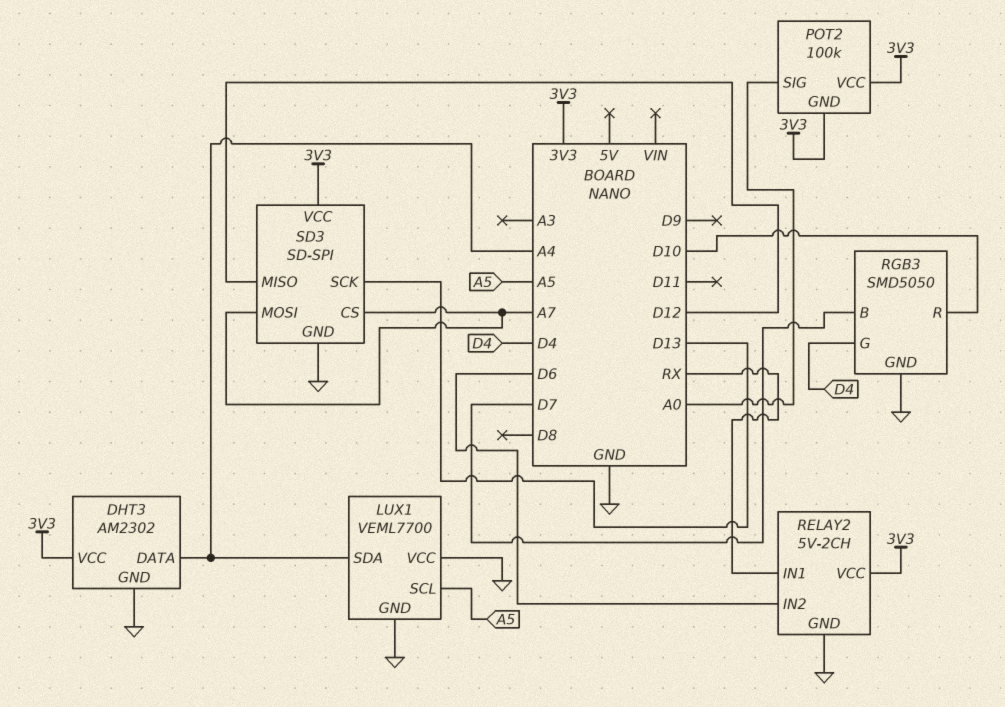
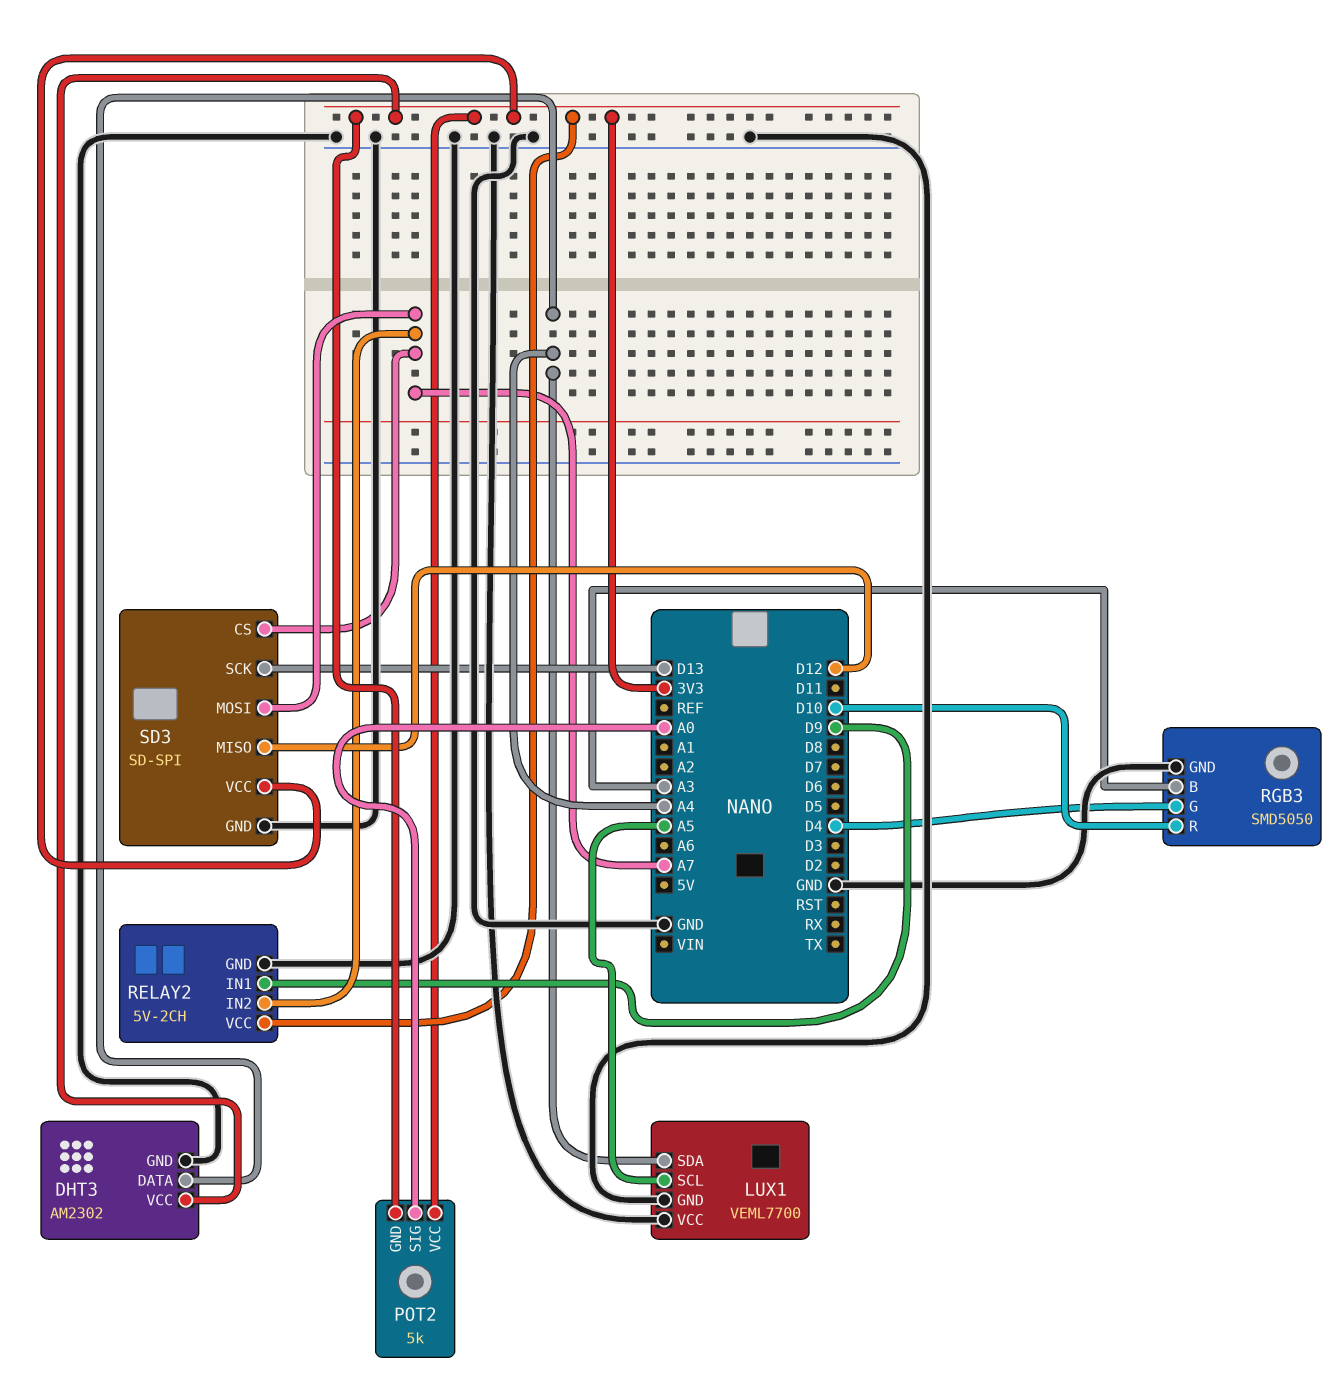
POT2: 100k -> 5k
RELAY2 pin IN1: RX -> D9
RELAY2 pin IN2: D6 -> A7
RGB3 pin B: D7 -> A3

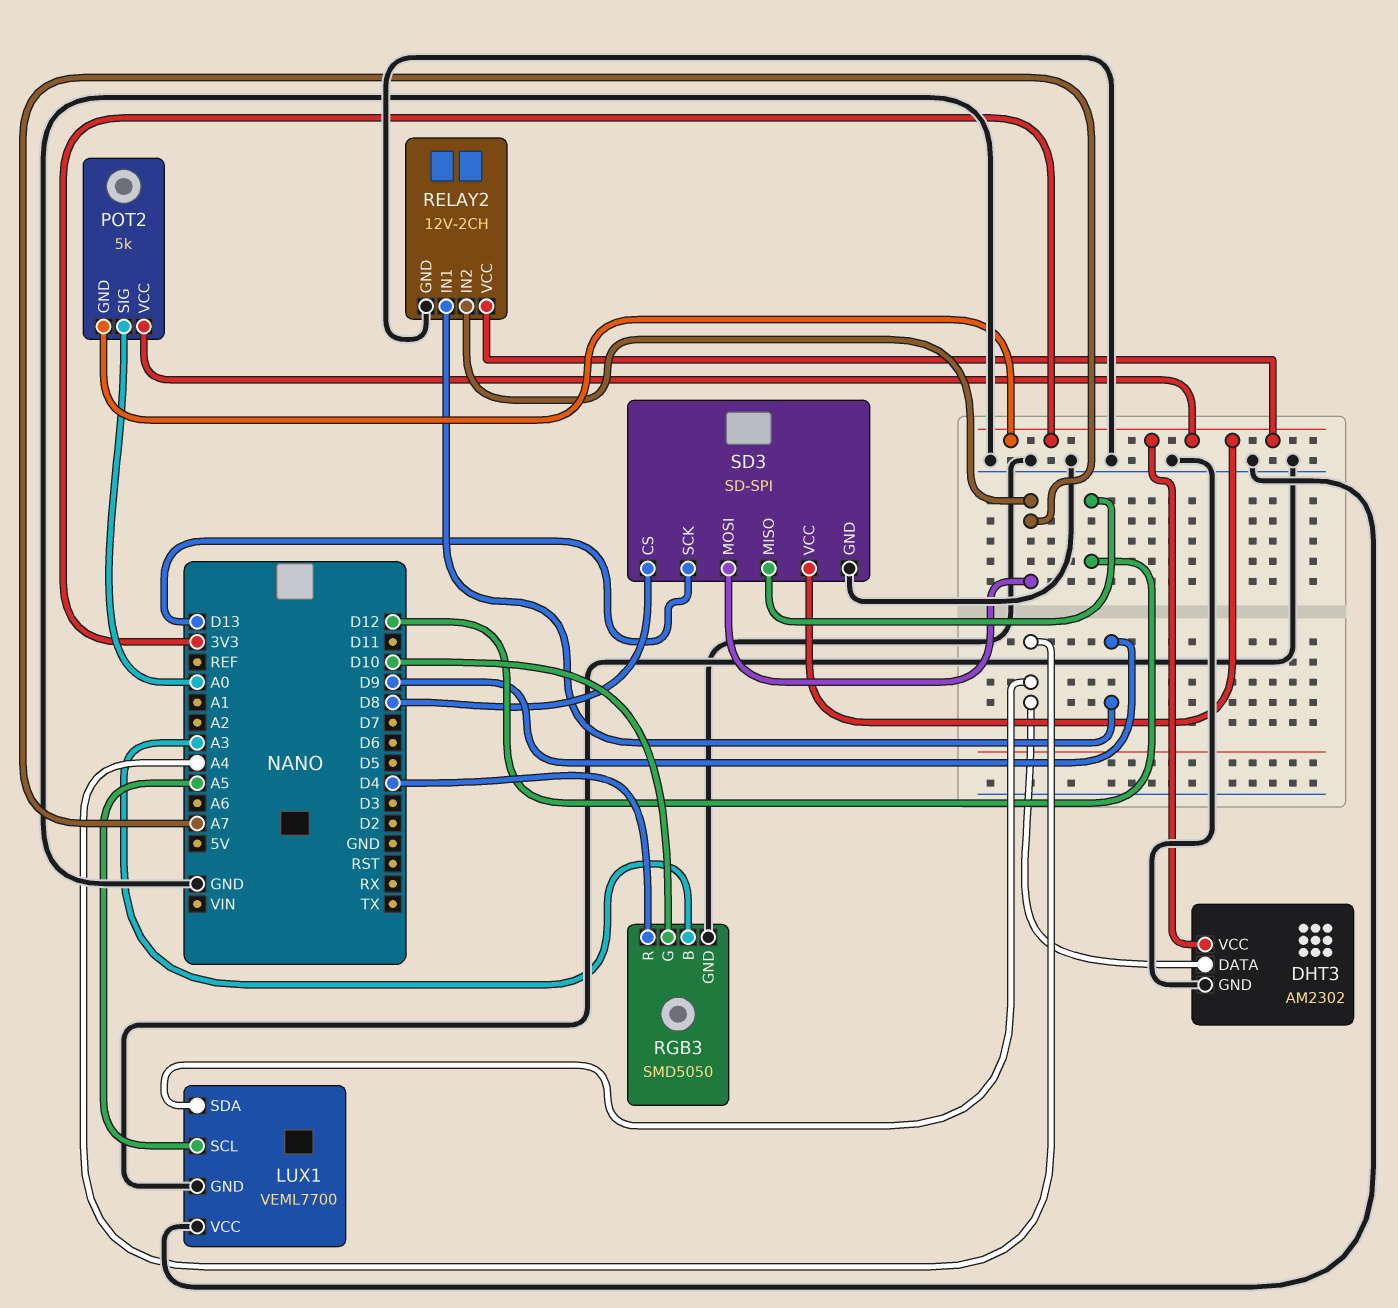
RELAY2: 5V-2CH -> 12V-2CH
RGB3 pin G: D4 -> D10
RGB3 pin R: D10 -> D4
SD3 pin CS: A7 -> D8

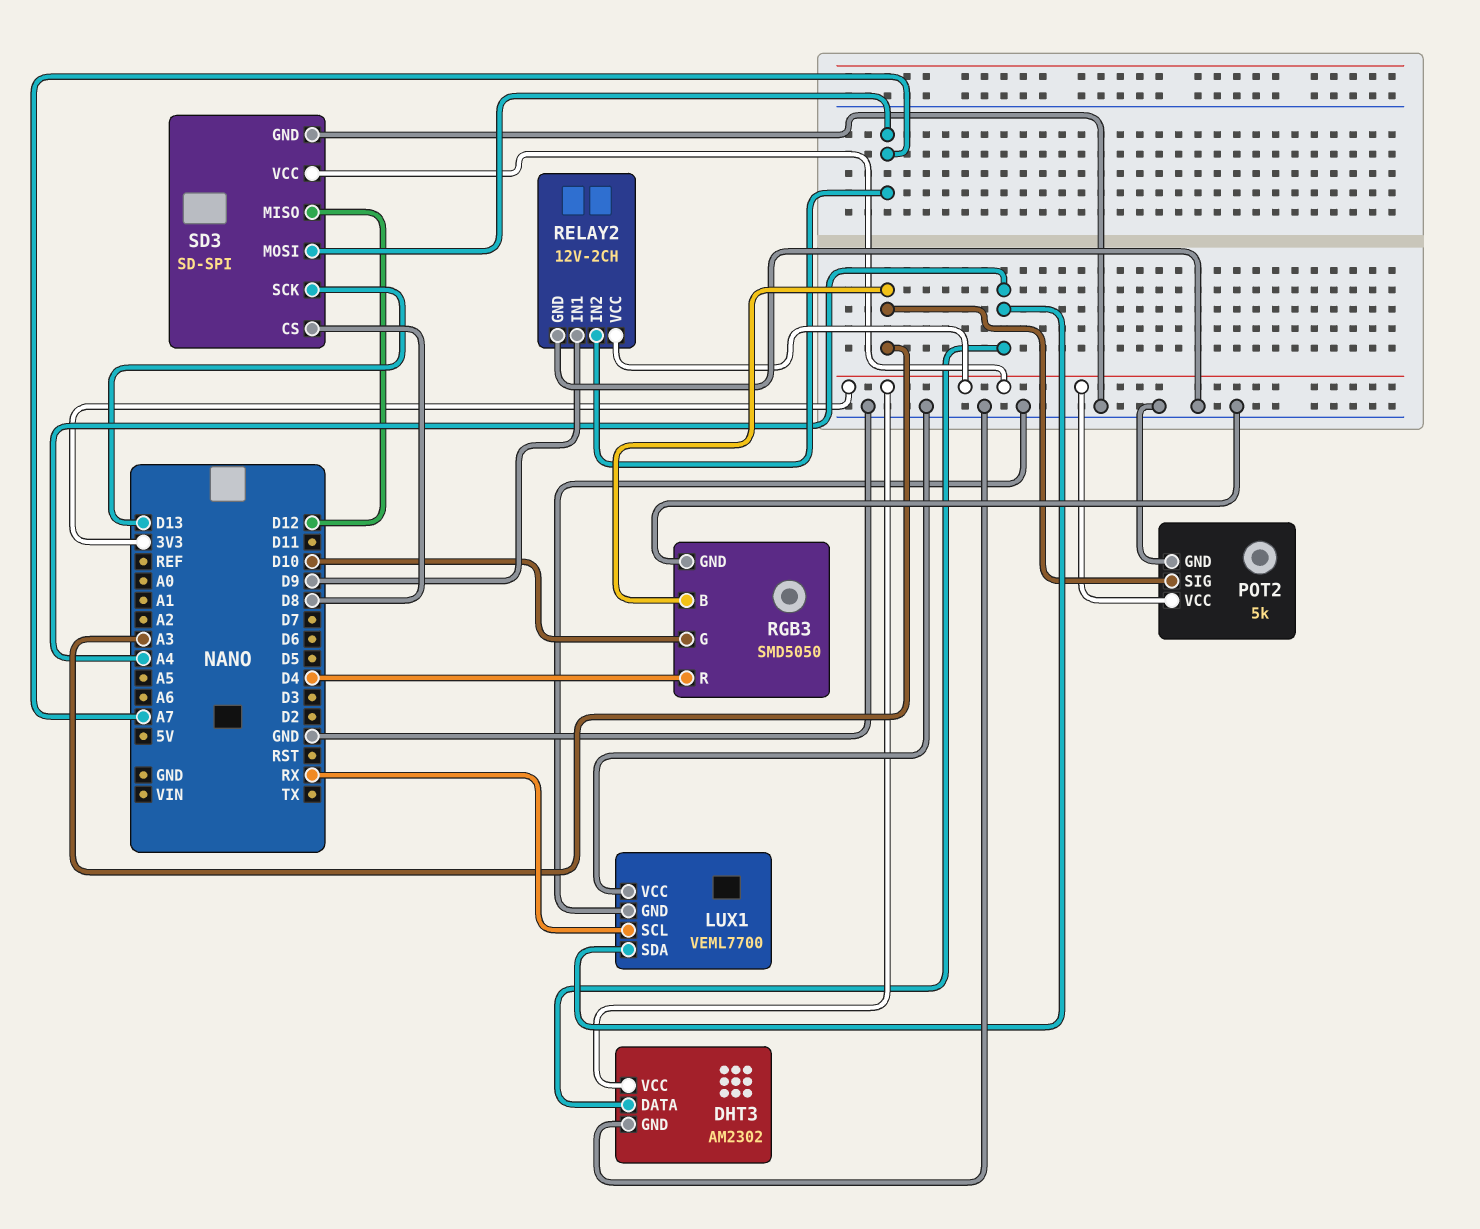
LUX1 pin SCL: A5 -> RX
POT2 pin GND: 3V3 -> GND
POT2 pin SIG: A0 -> A3

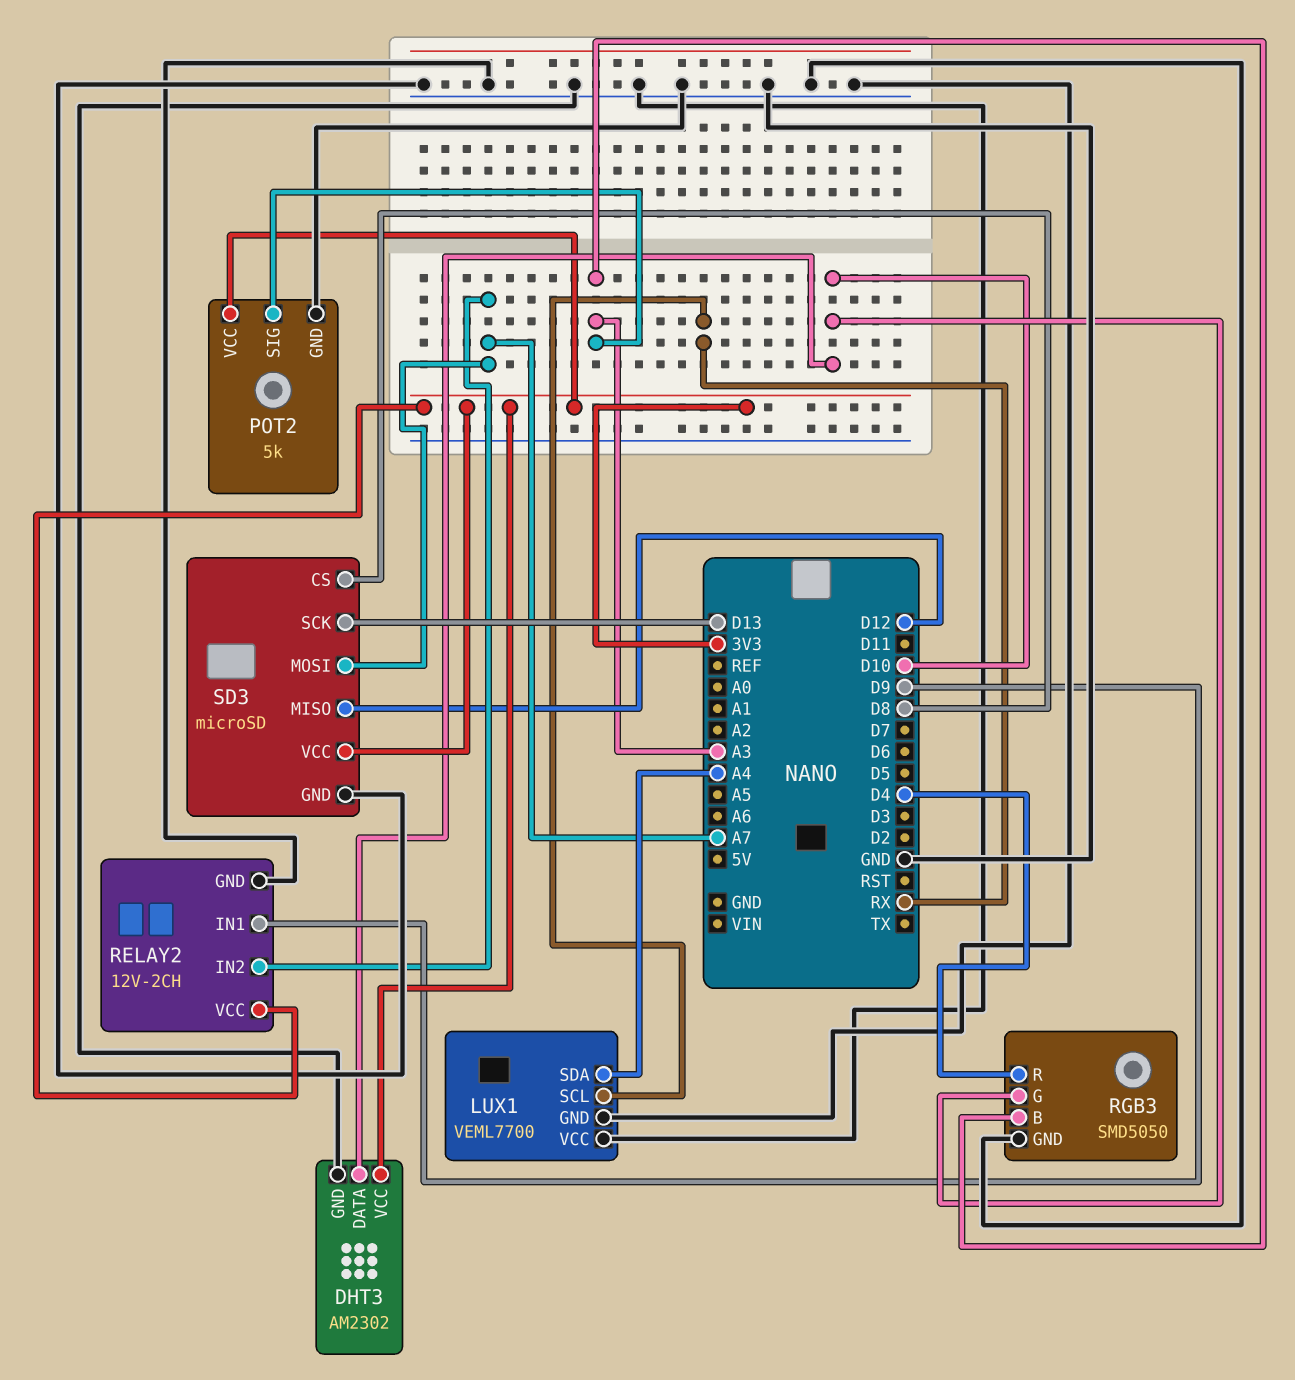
DHT3 pin DATA: A4 -> D10
SD3: SD-SPI -> microSD

